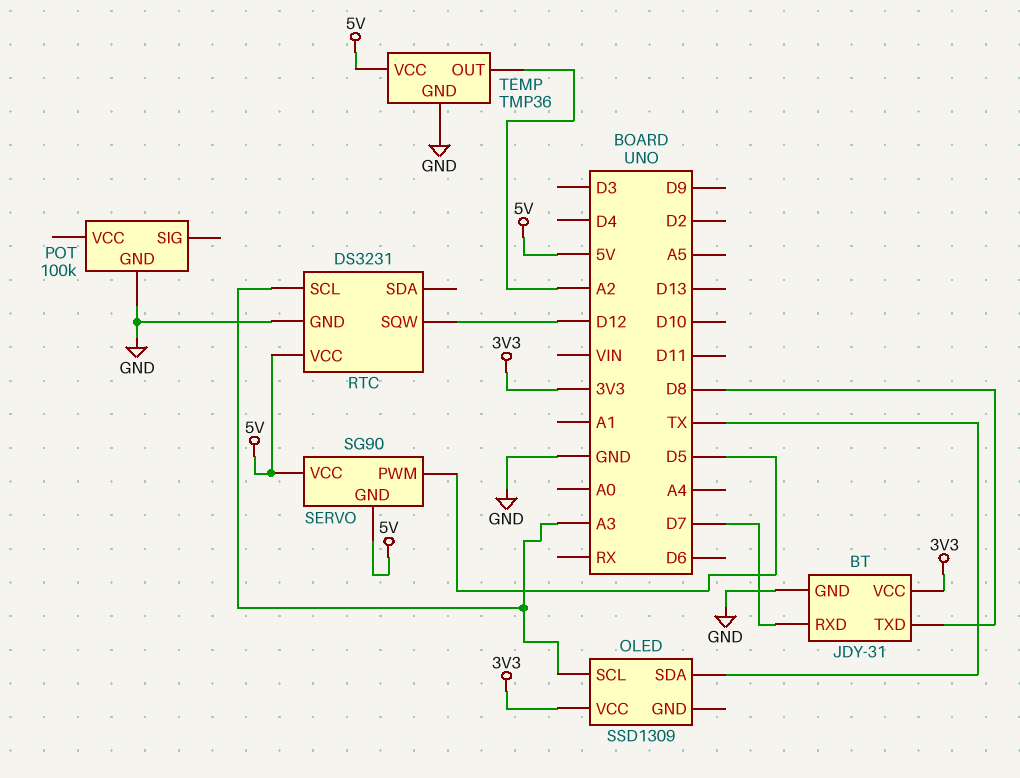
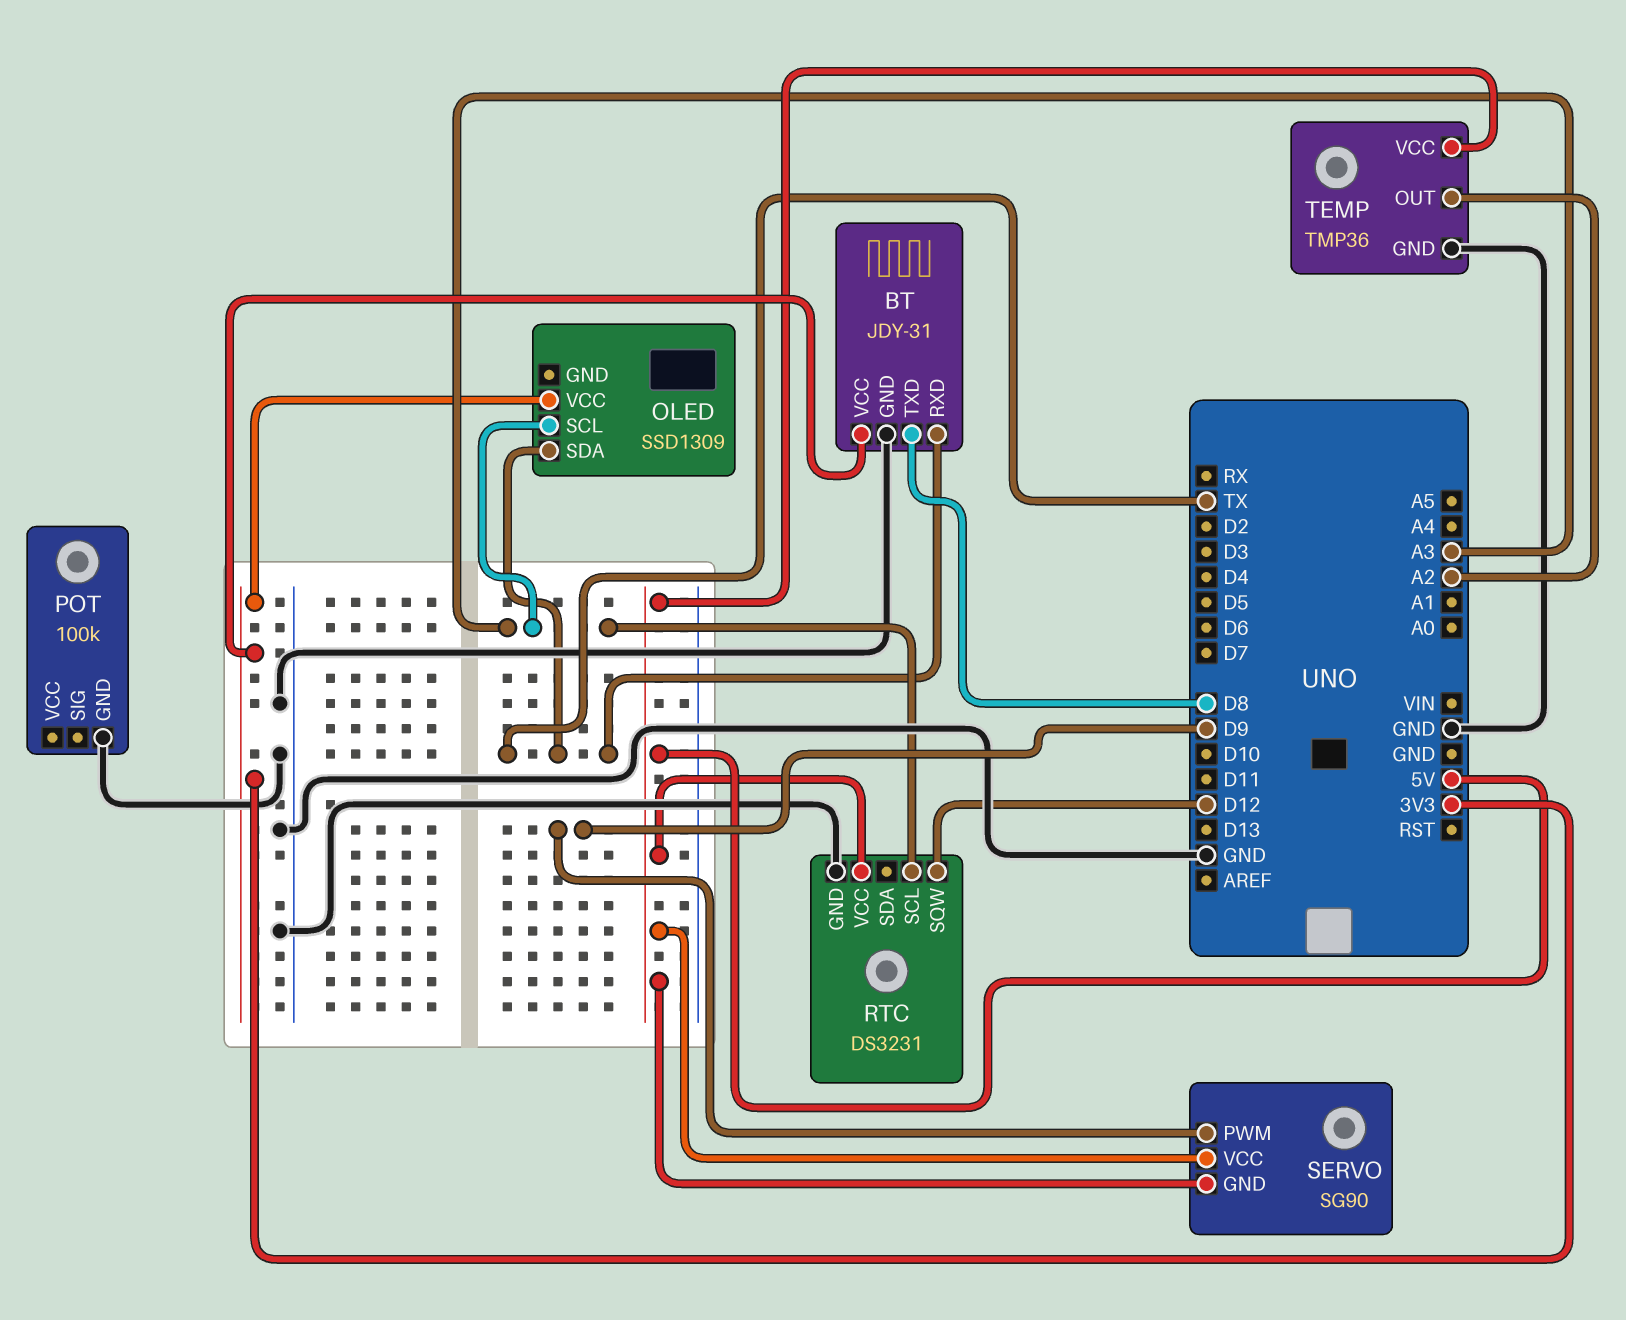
BT pin RXD: D7 -> TX
SERVO pin PWM: D5 -> D9

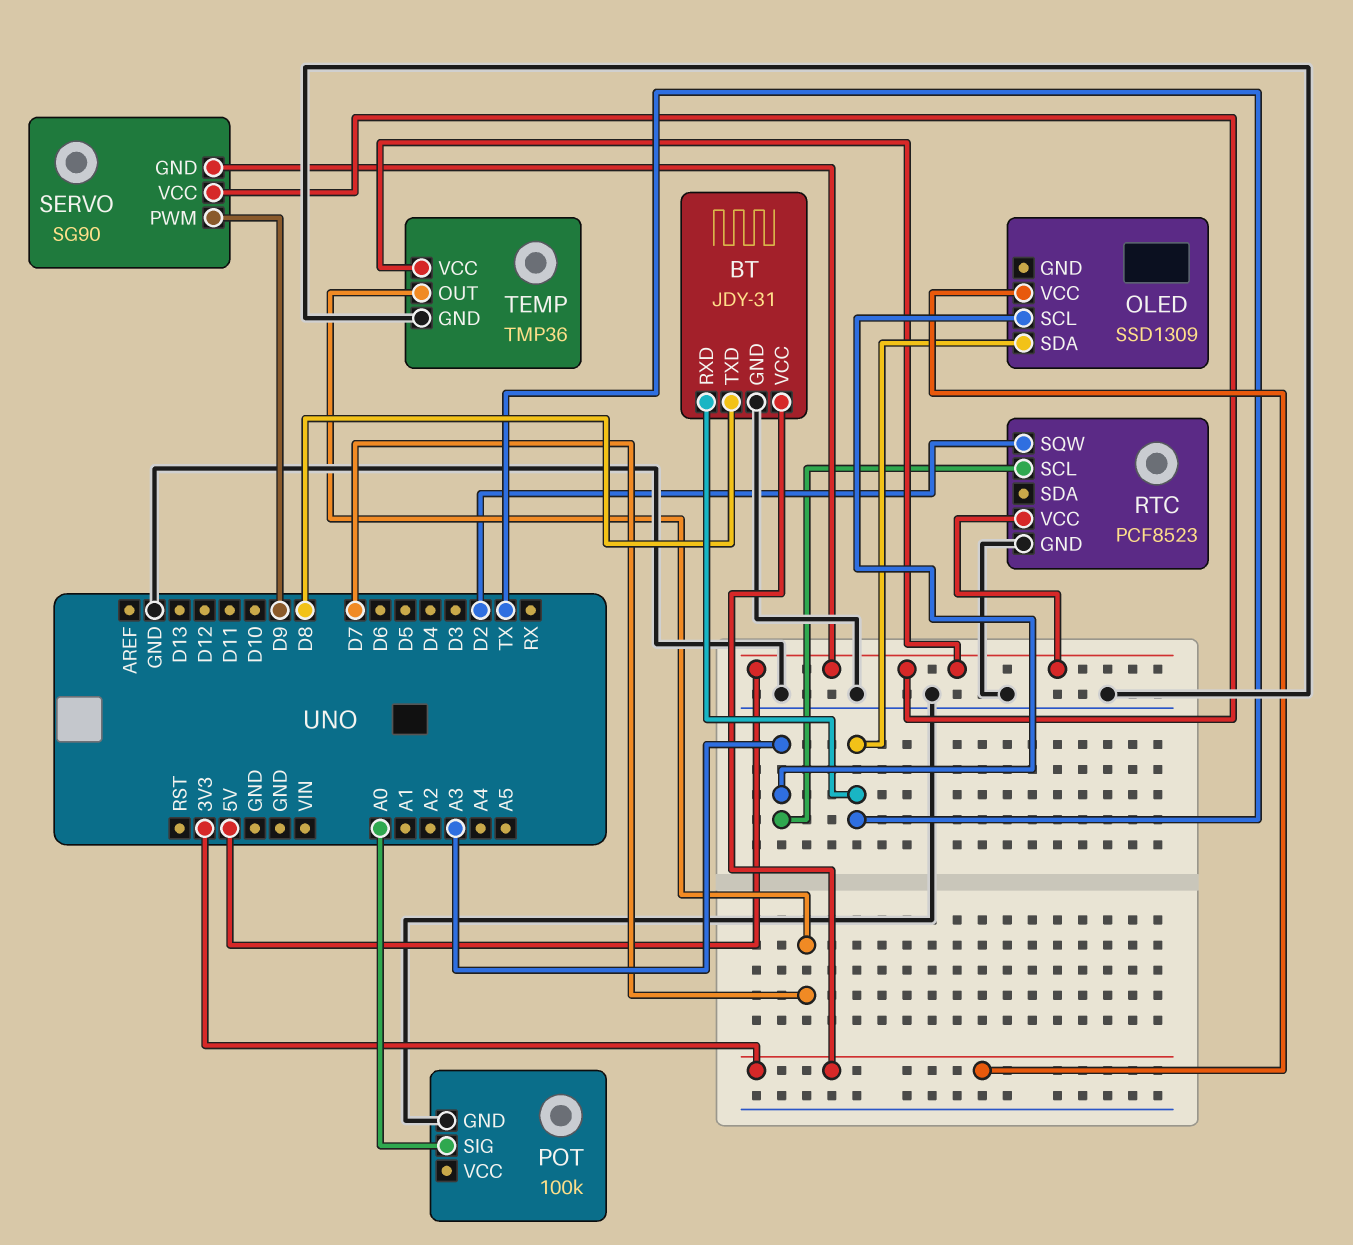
POT pin SIG: none -> A0
RTC: DS3231 -> PCF8523
RTC pin SQW: D12 -> D2
TEMP pin OUT: A2 -> D7

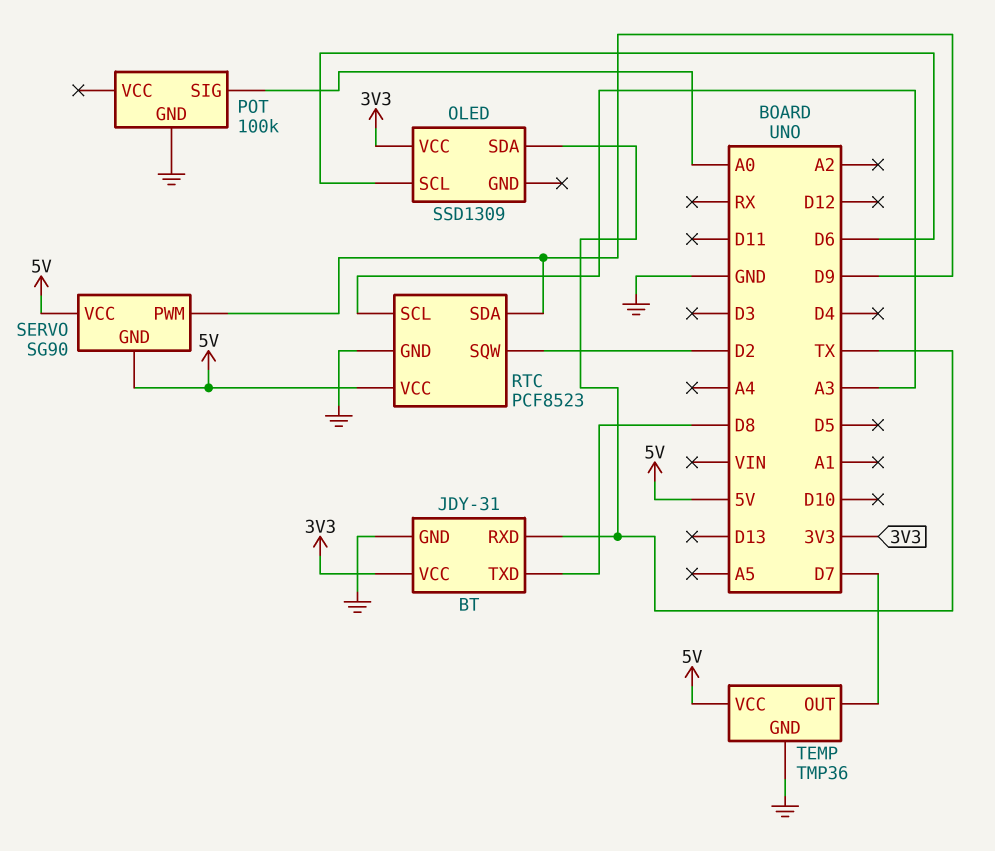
OLED pin SCL: A3 -> D6
RTC pin SDA: none -> D9

